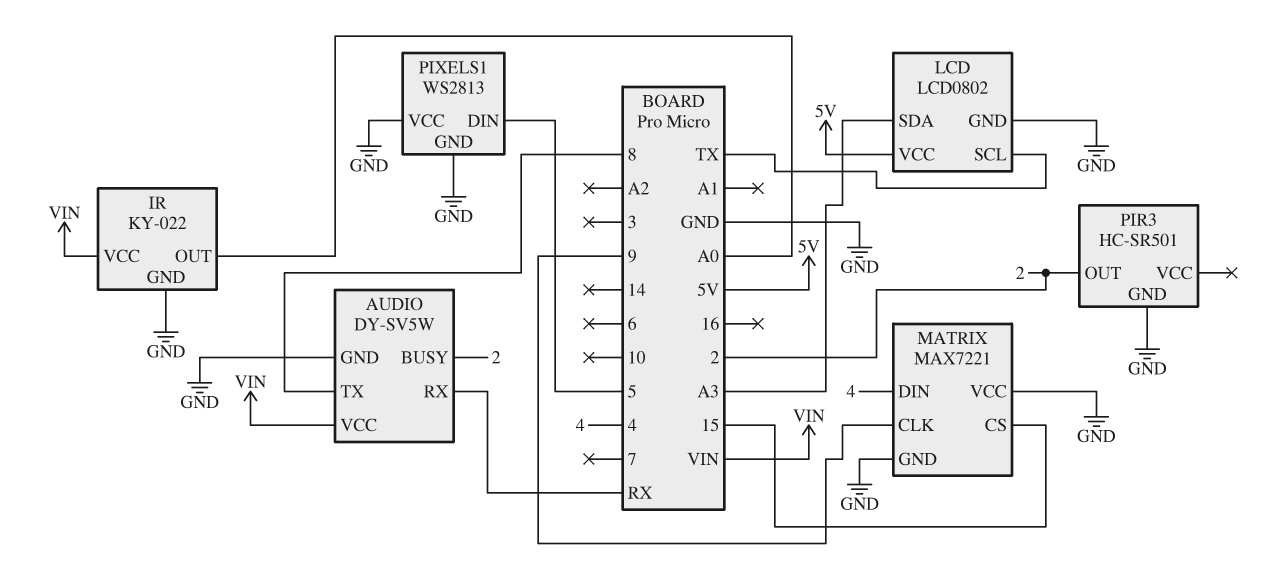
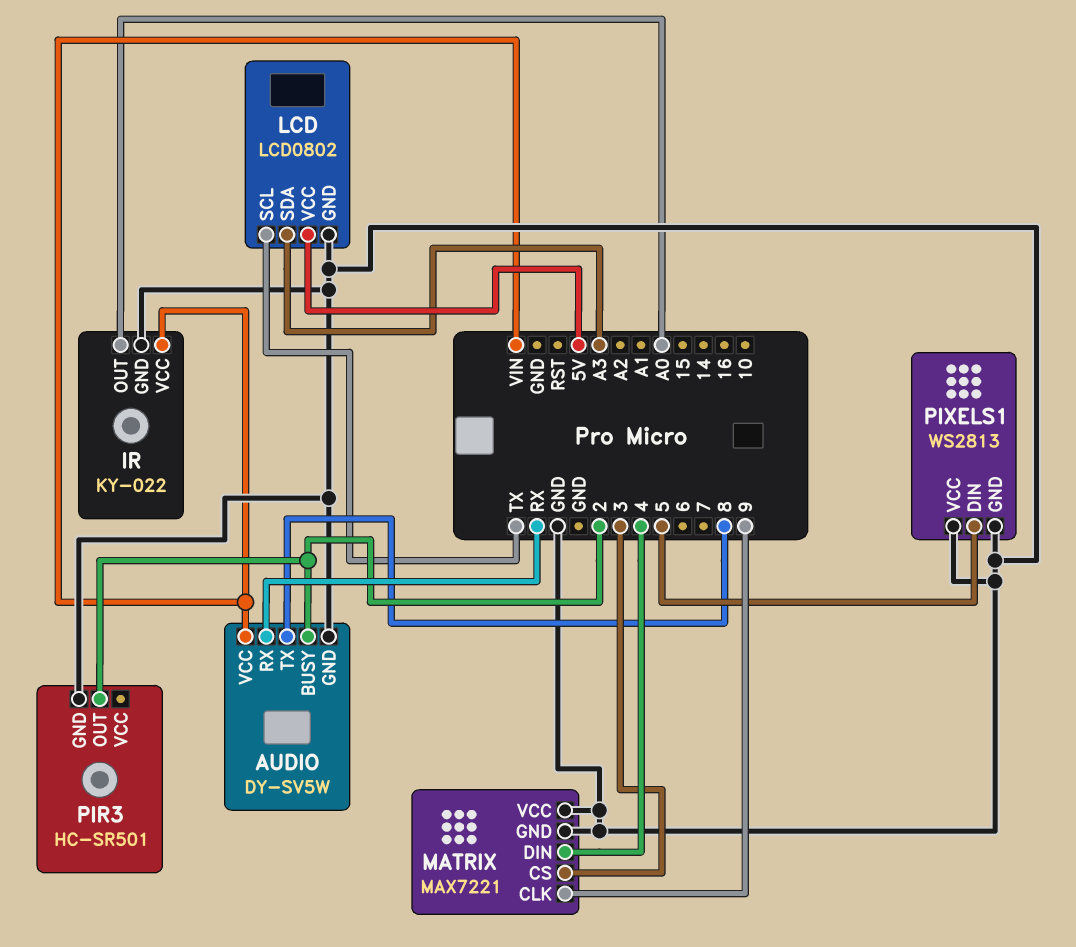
MATRIX pin CS: 15 -> 3

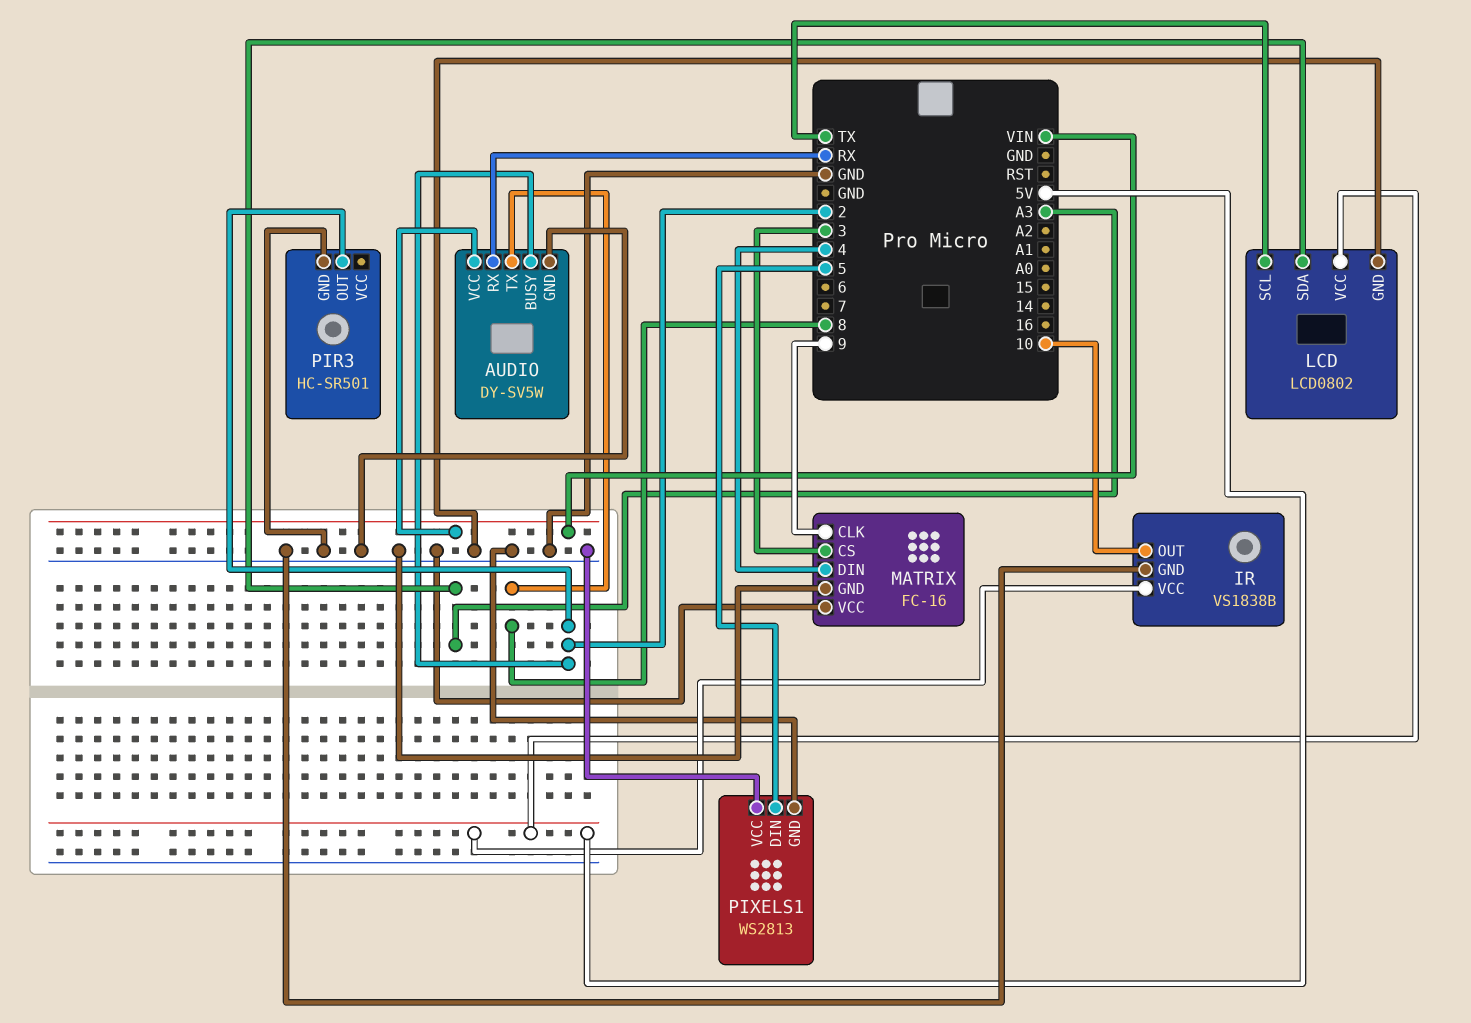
IR: KY-022 -> VS1838B
IR pin OUT: A0 -> 10
IR pin VCC: VIN -> 5V
MATRIX: MAX7221 -> FC-16

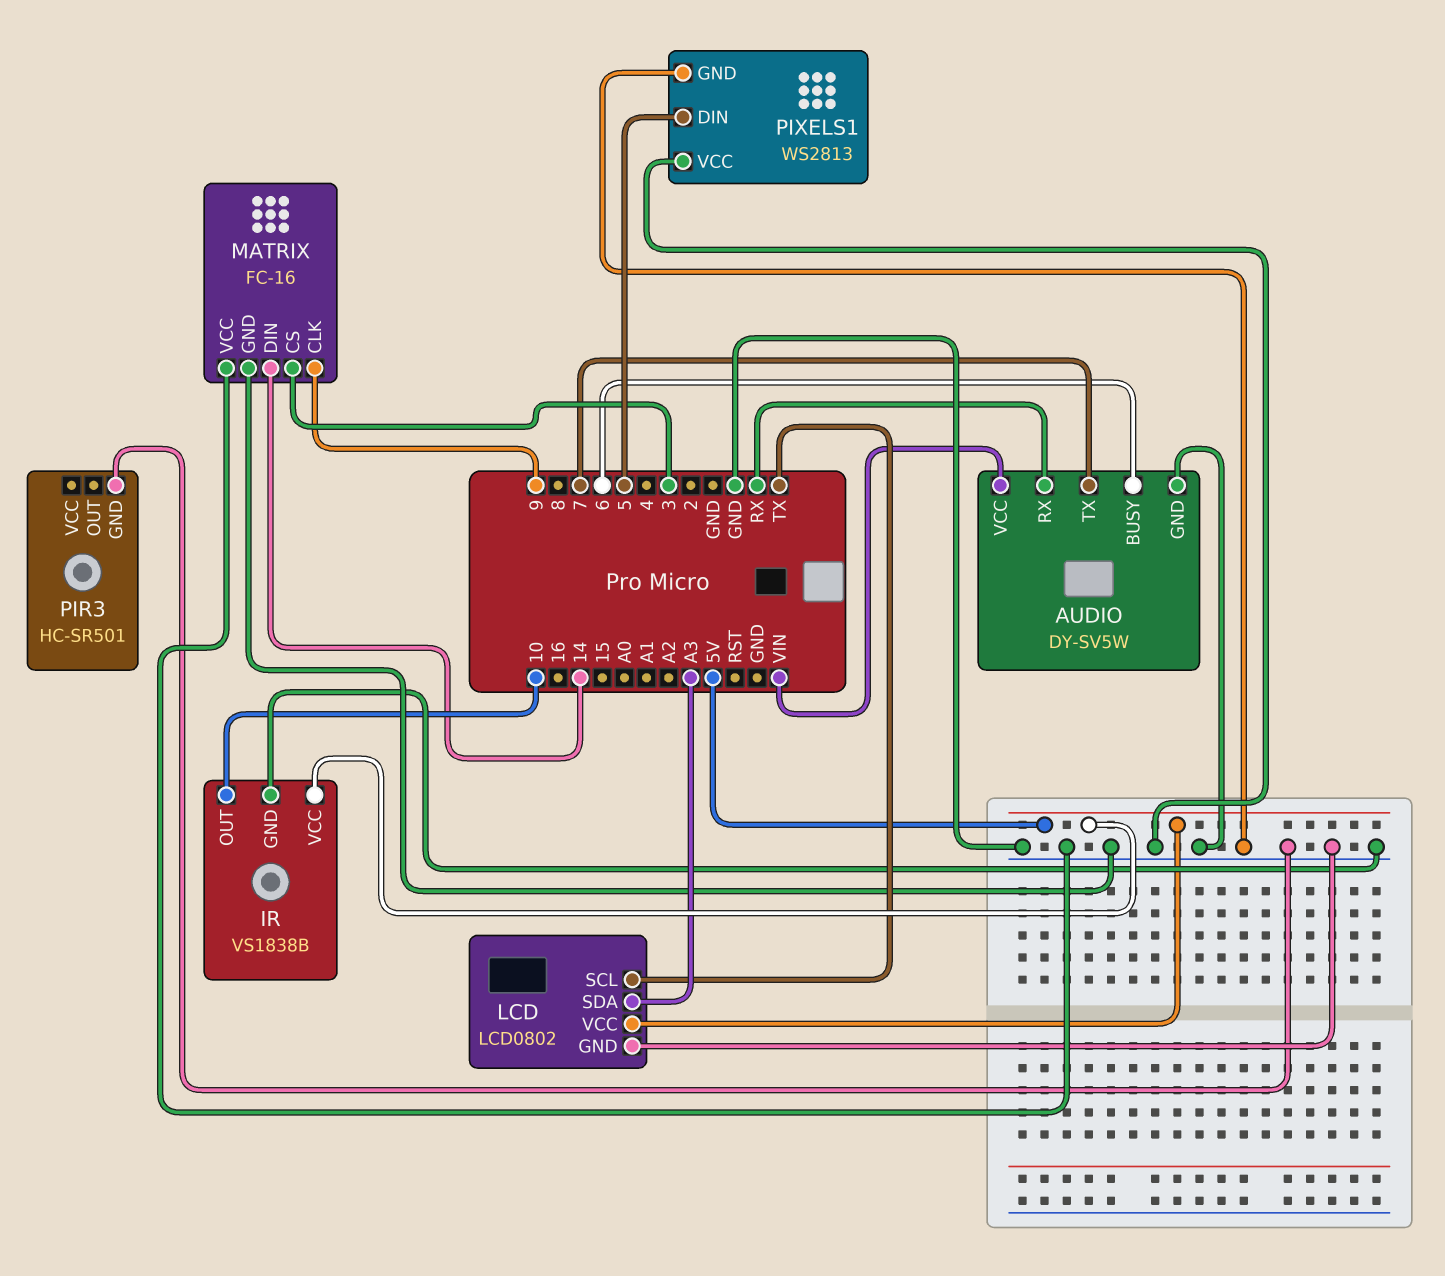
AUDIO pin BUSY: 2 -> 6
AUDIO pin TX: 8 -> 7
MATRIX pin DIN: 4 -> 14
PIR3 pin OUT: 2 -> none

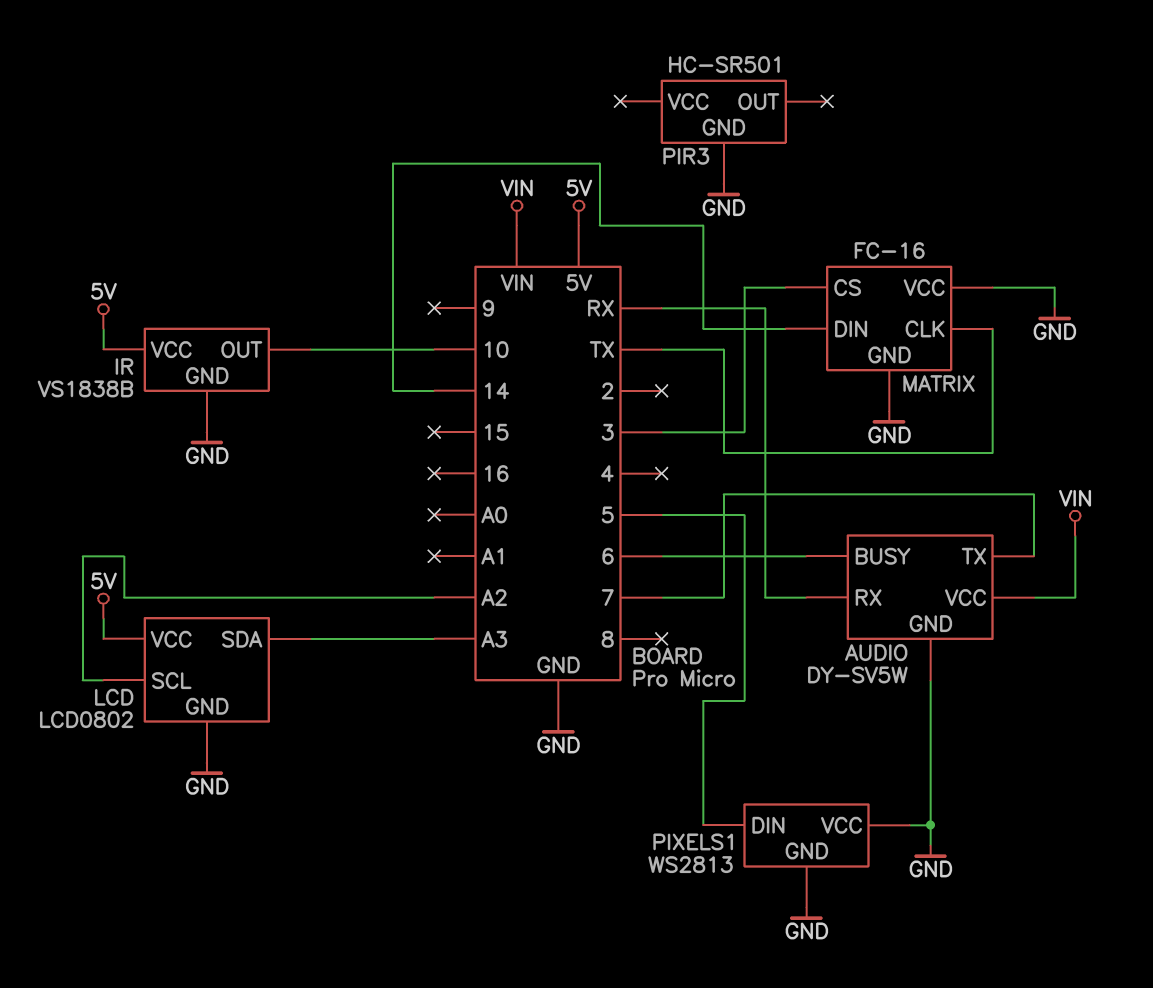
LCD pin SCL: TX -> A2
MATRIX pin CLK: 9 -> TX

